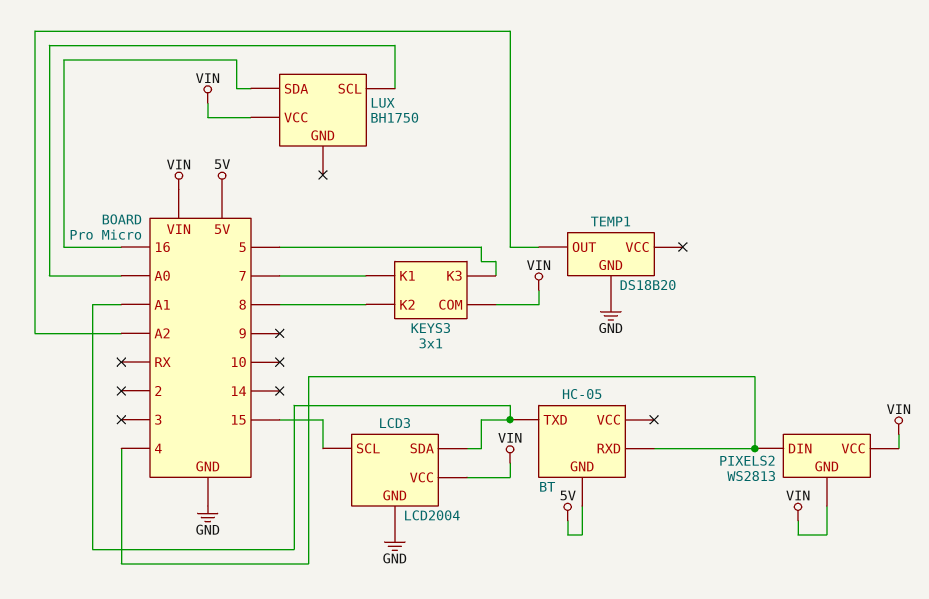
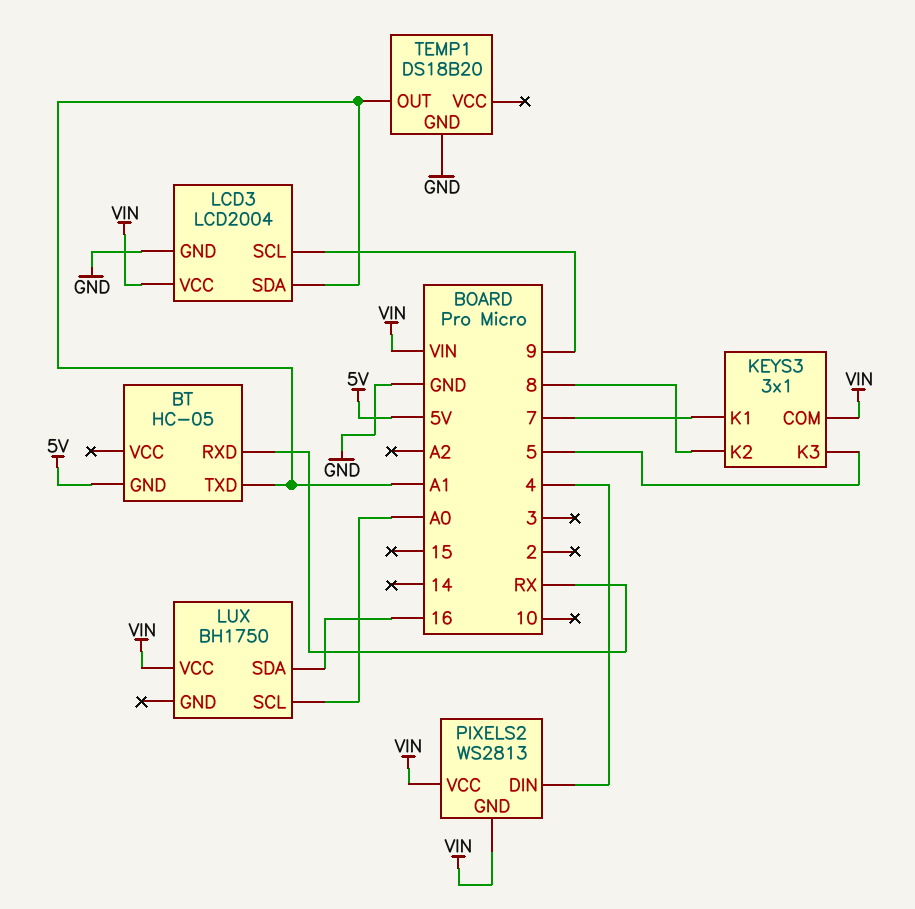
BT pin RXD: 4 -> RX
LCD3 pin SCL: 15 -> 9
TEMP1 pin OUT: A2 -> A1

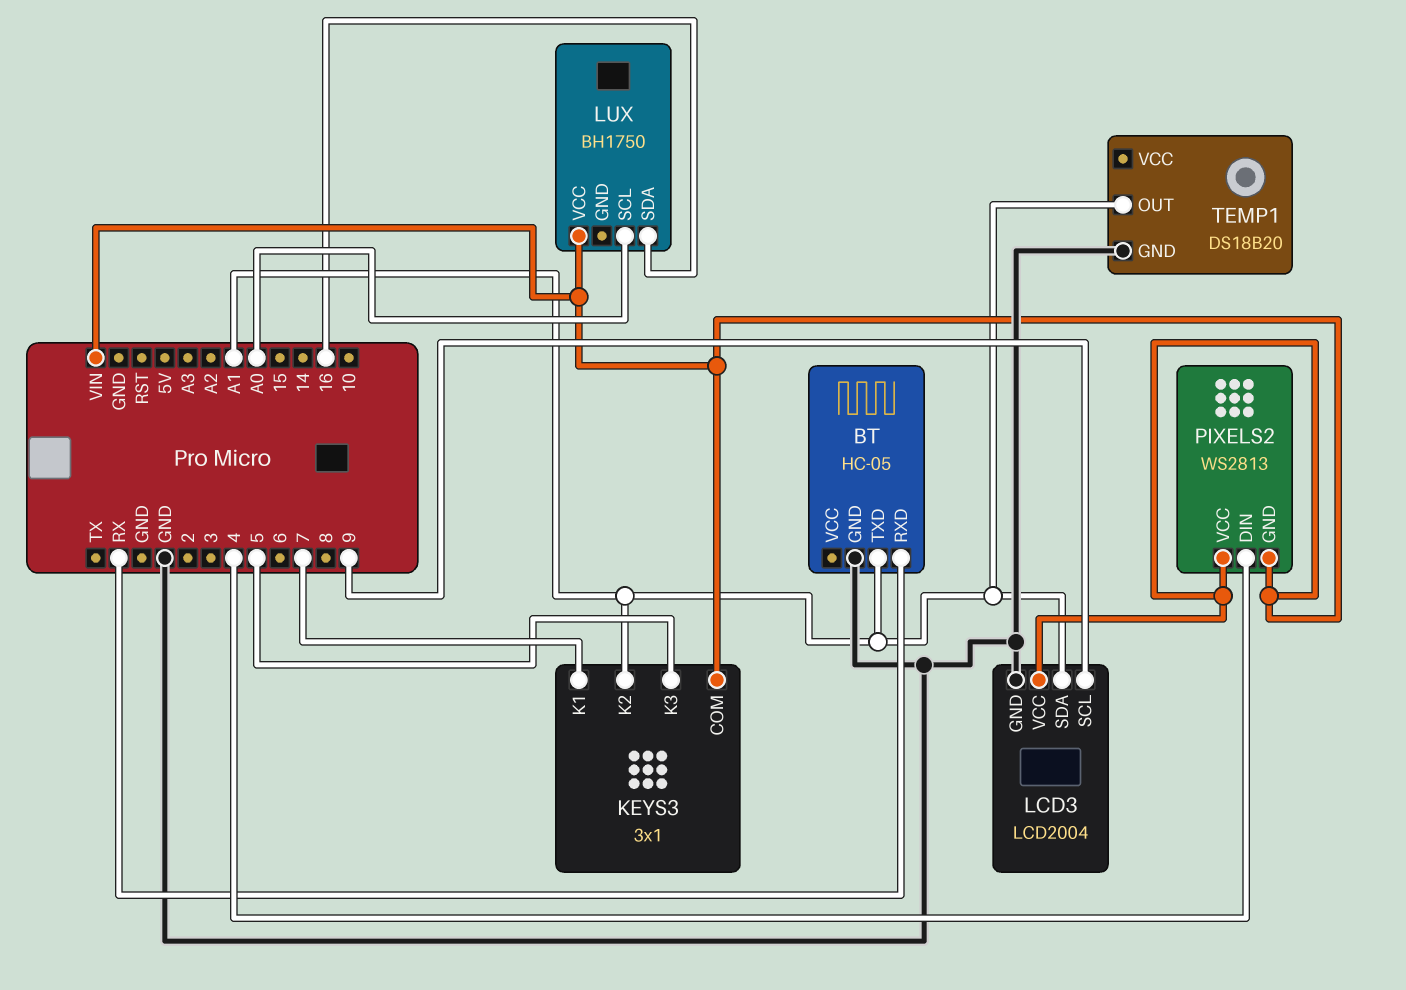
BT pin GND: 5V -> GND
KEYS3 pin K2: 8 -> A1

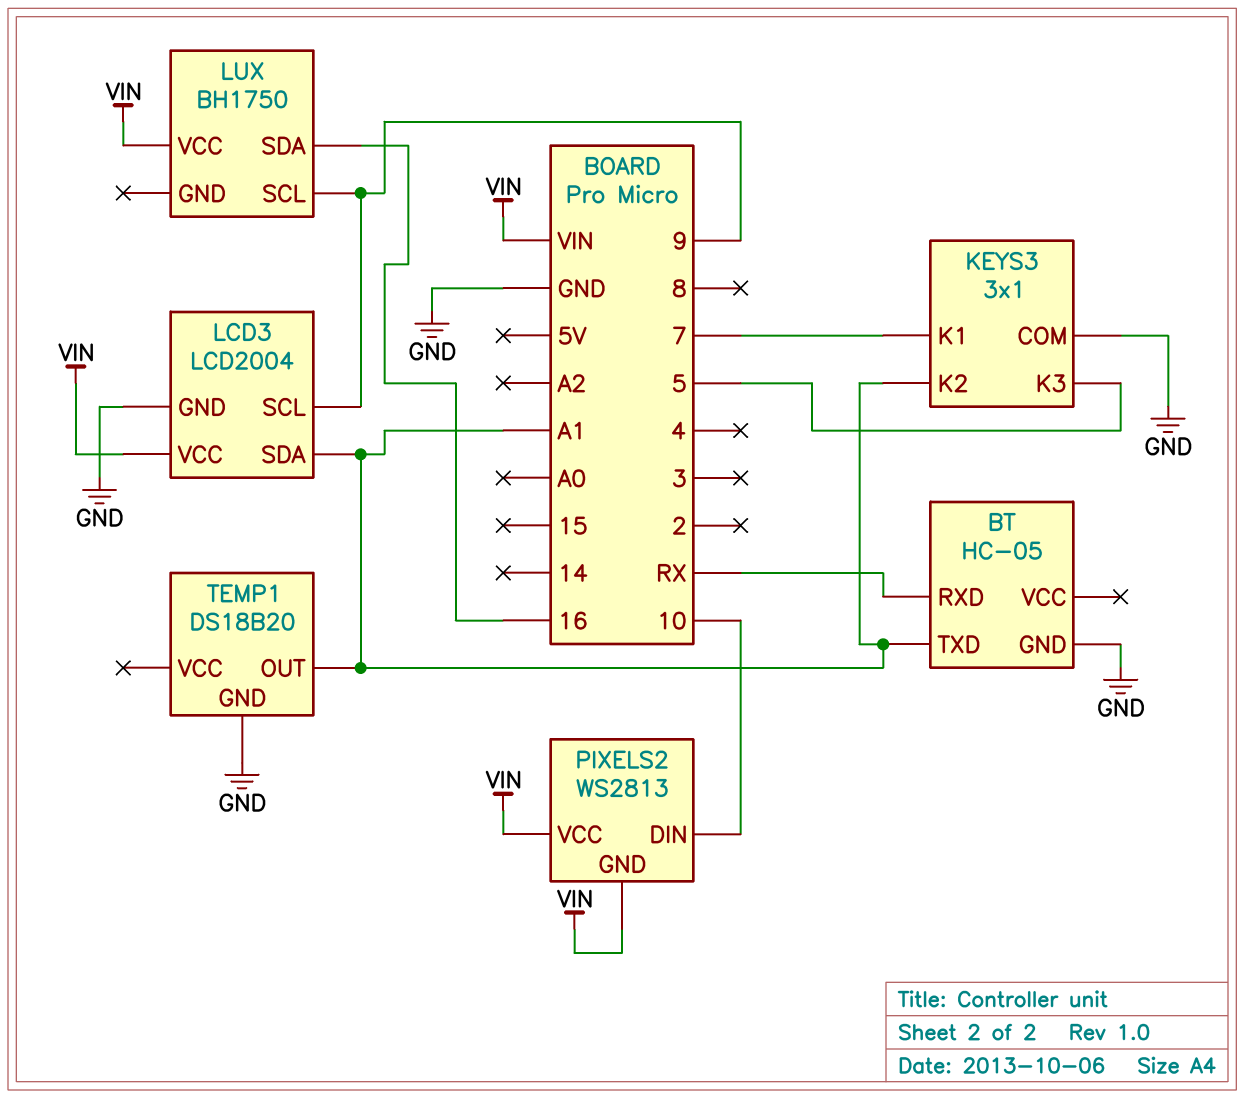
KEYS3 pin COM: VIN -> GND
LUX pin SCL: A0 -> 9
PIXELS2 pin DIN: 4 -> 10

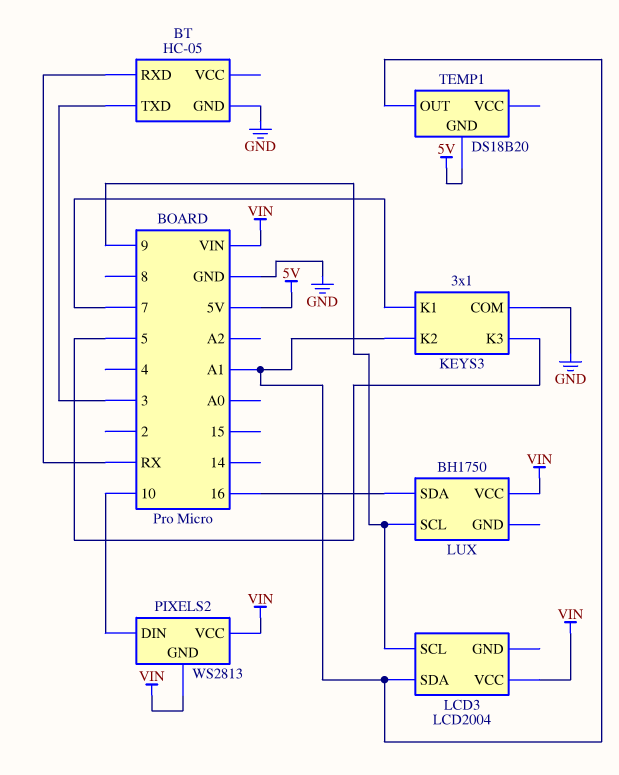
BT pin TXD: A1 -> 3
LCD3 pin GND: GND -> none
TEMP1 pin GND: GND -> 5V

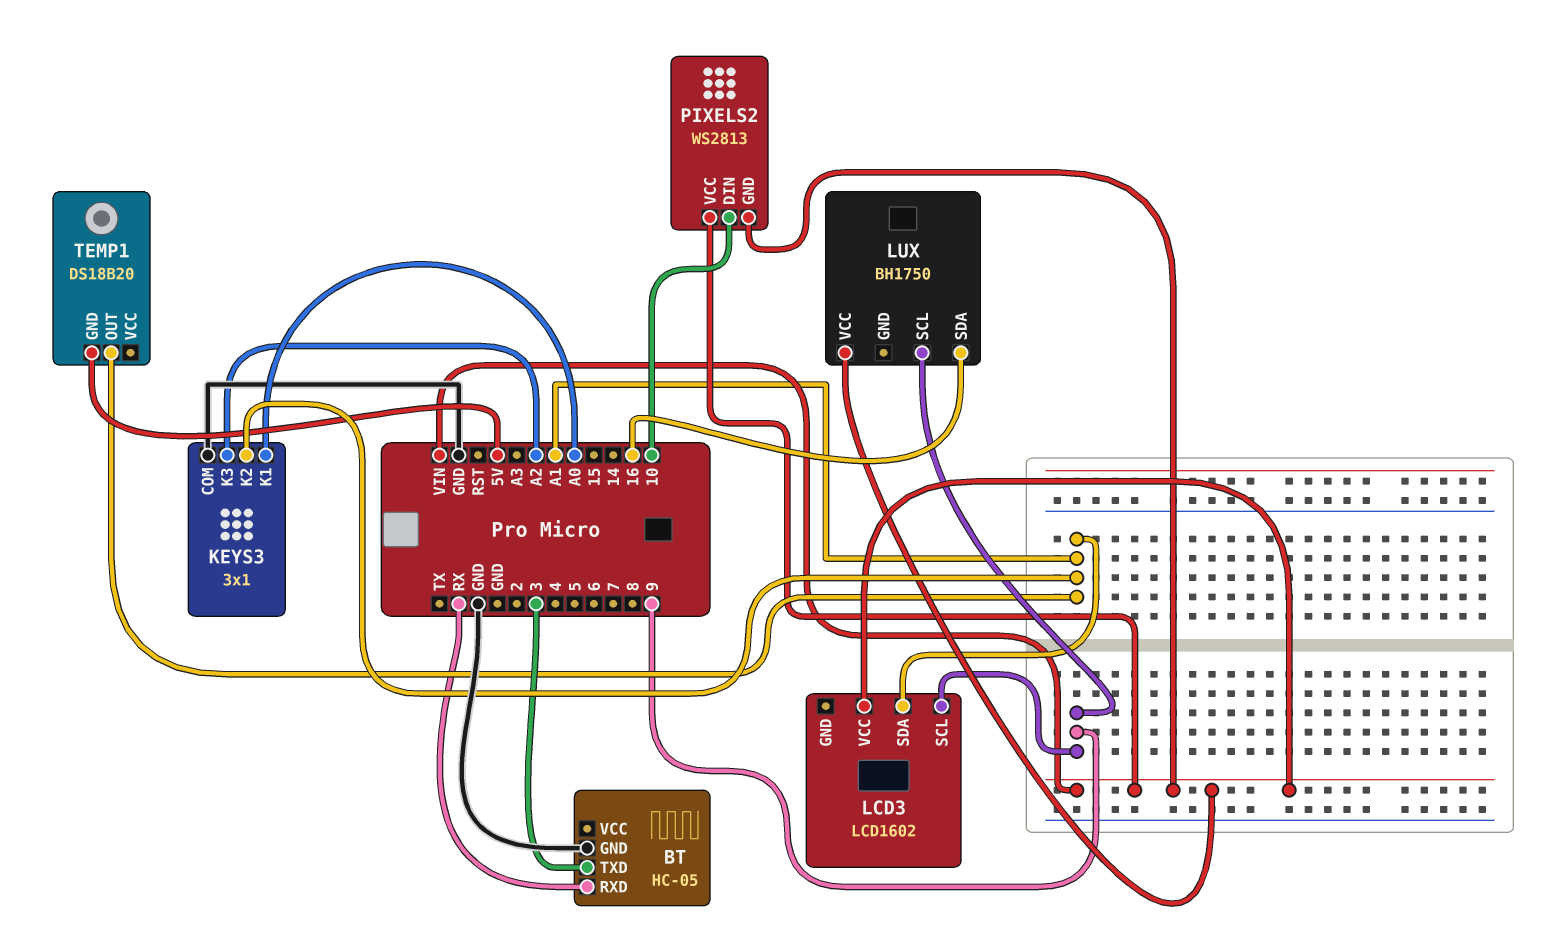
KEYS3 pin K1: 7 -> A0
KEYS3 pin K3: 5 -> A2
LCD3: LCD2004 -> LCD1602

